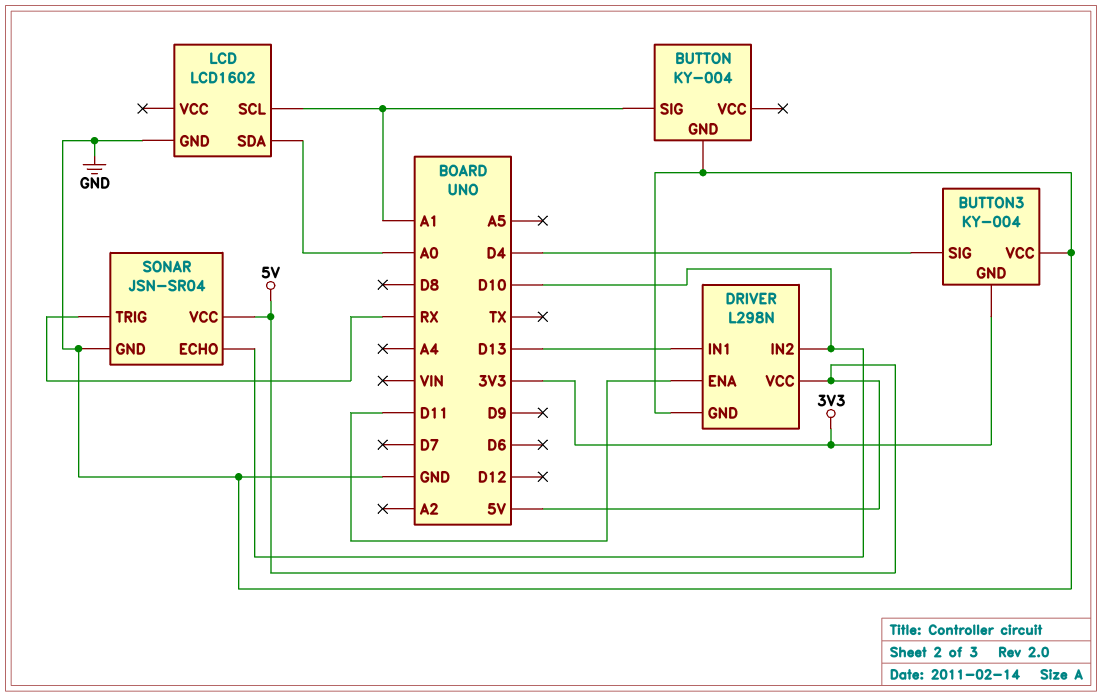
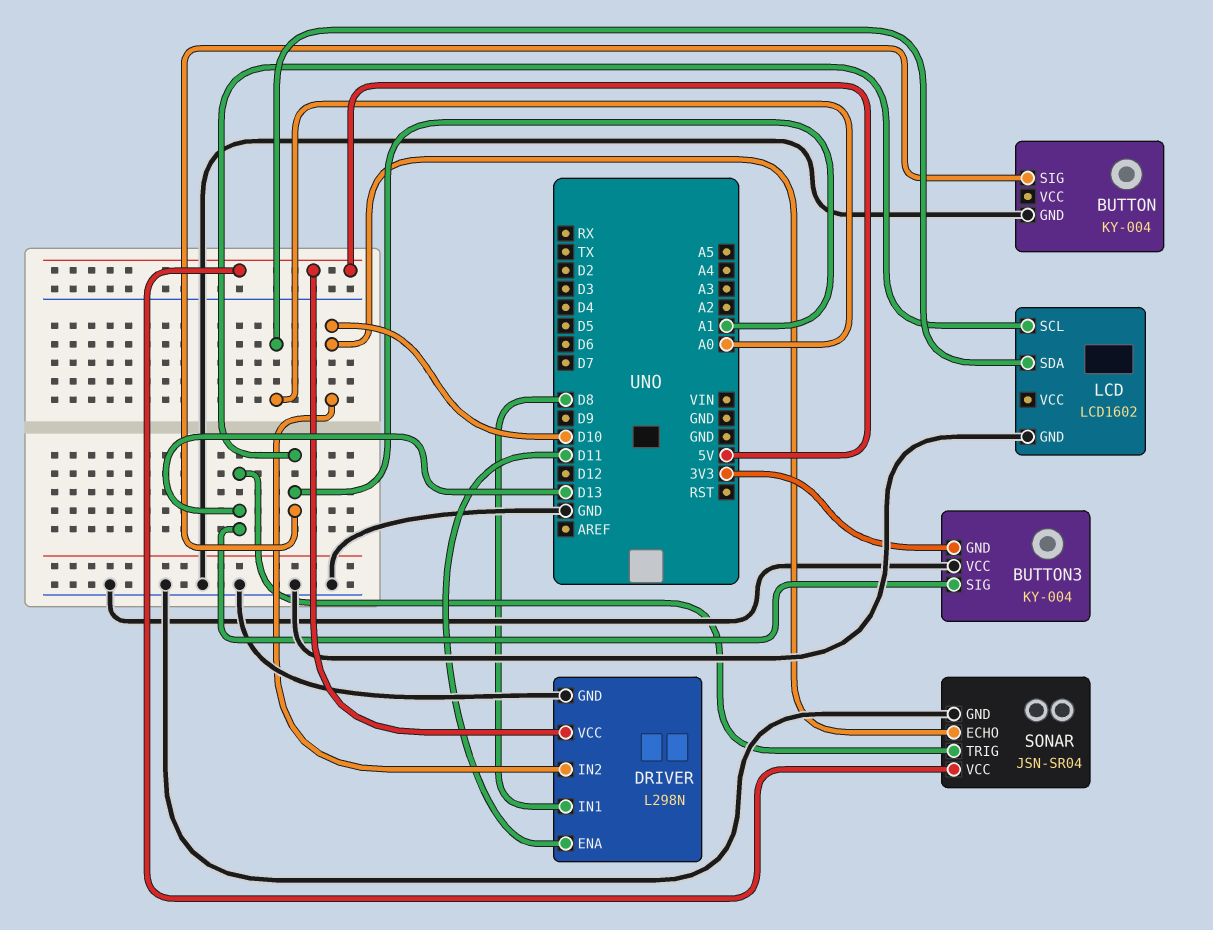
BUTTON3 pin SIG: D4 -> D13
DRIVER pin IN1: D13 -> D8
SONAR pin TRIG: RX -> D13

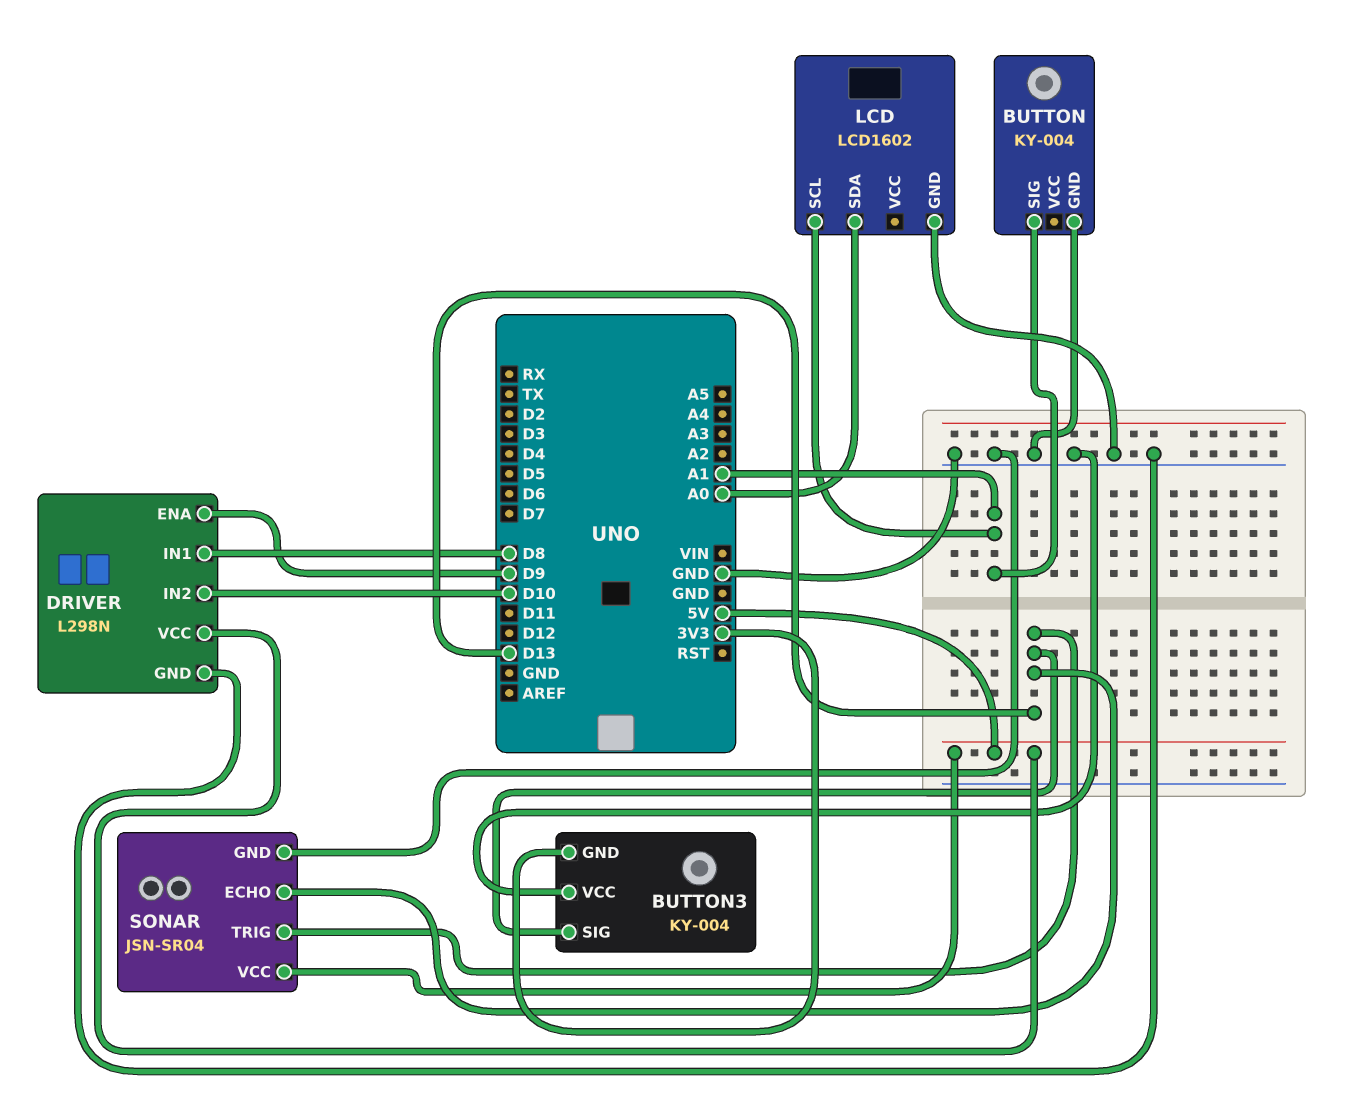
DRIVER pin ENA: D11 -> D9
SONAR pin ECHO: D10 -> D13

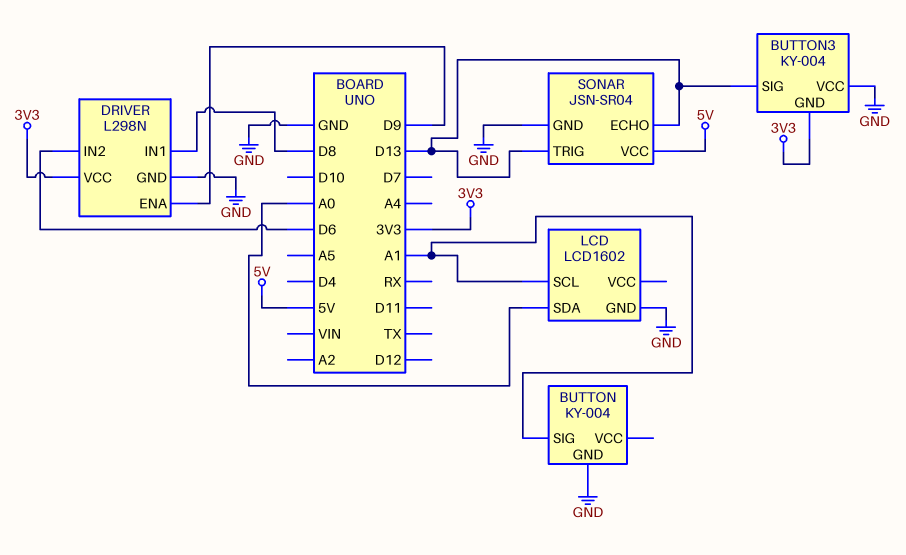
DRIVER pin IN2: D10 -> D6
DRIVER pin VCC: 5V -> 3V3

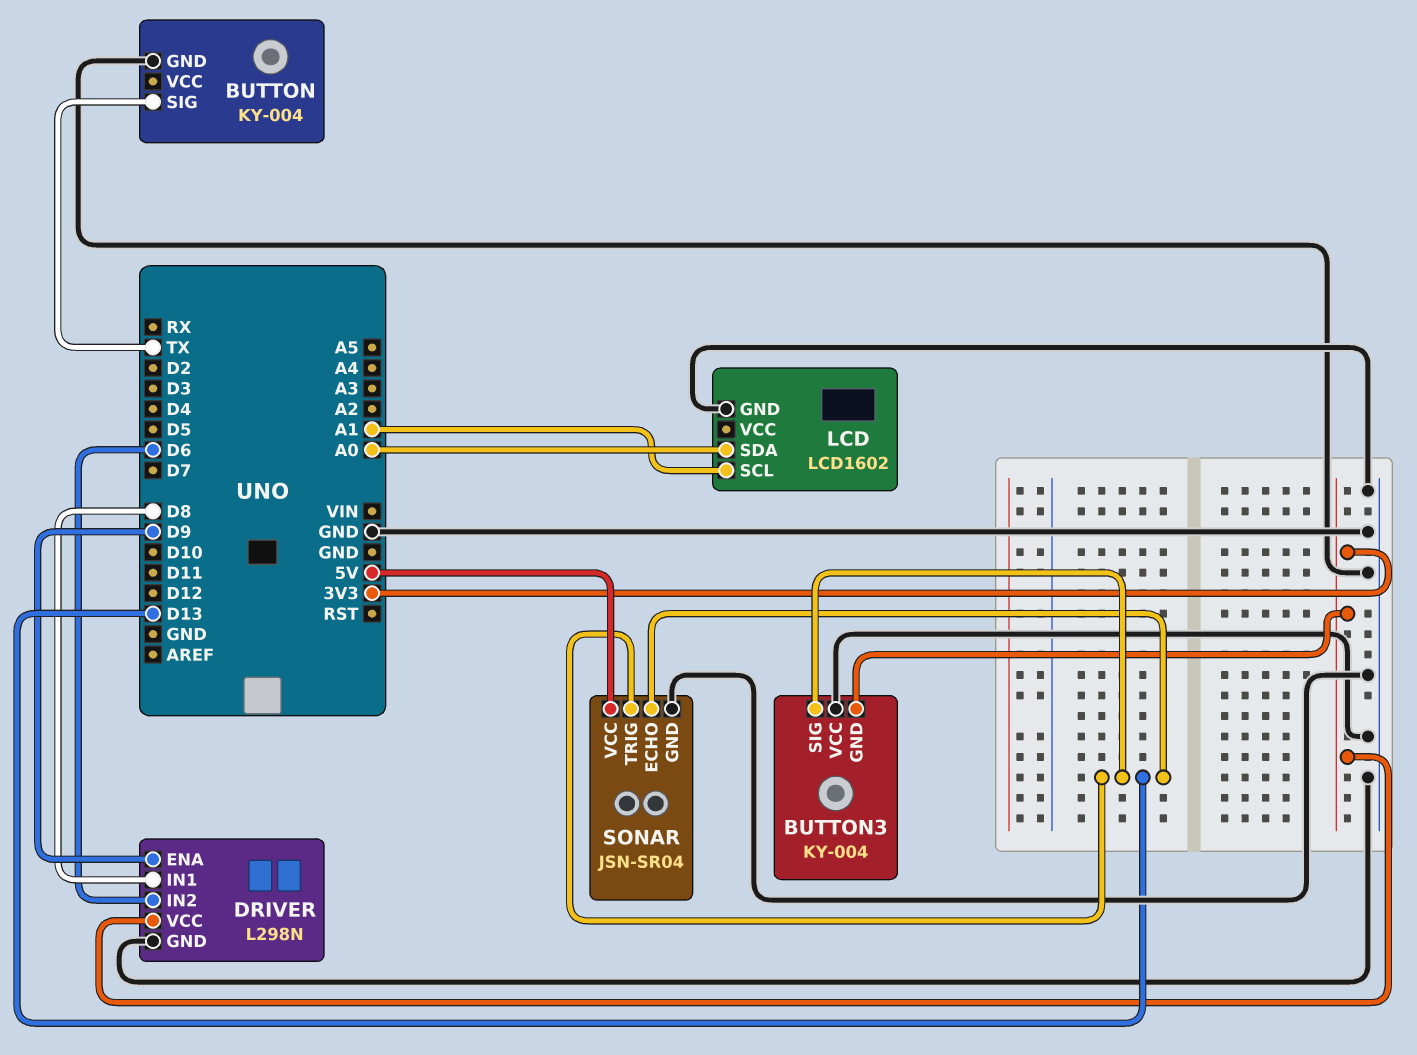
BUTTON pin SIG: A1 -> TX

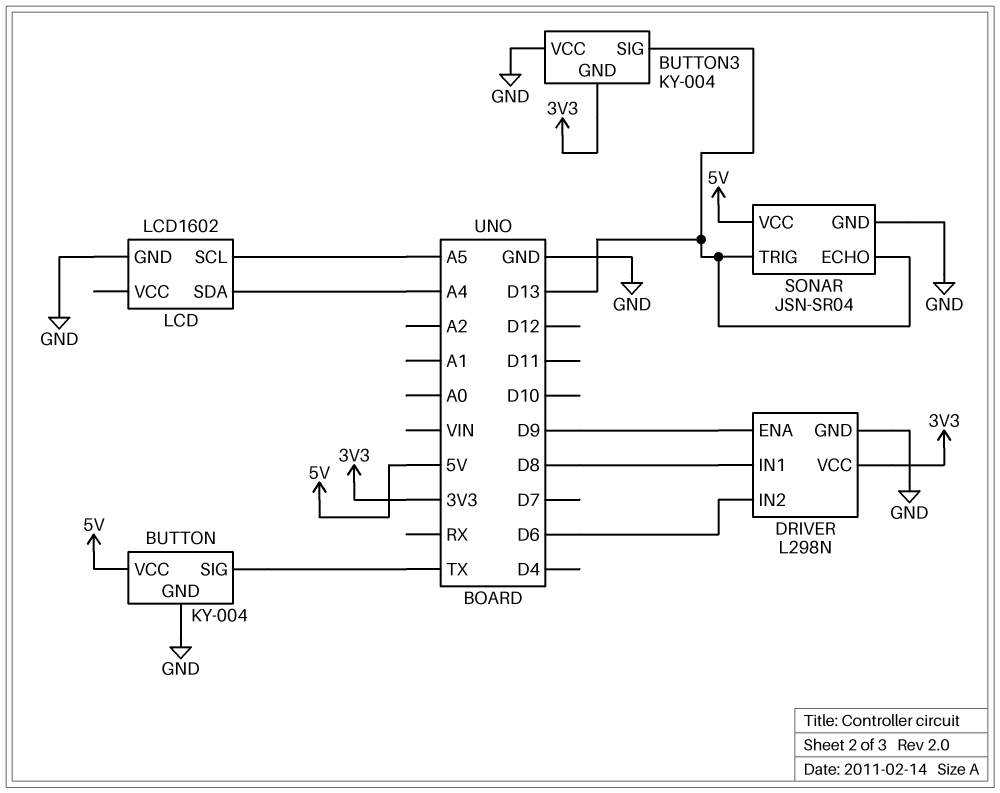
BUTTON pin VCC: none -> 5V
LCD pin SCL: A1 -> A5
LCD pin SDA: A0 -> A4

